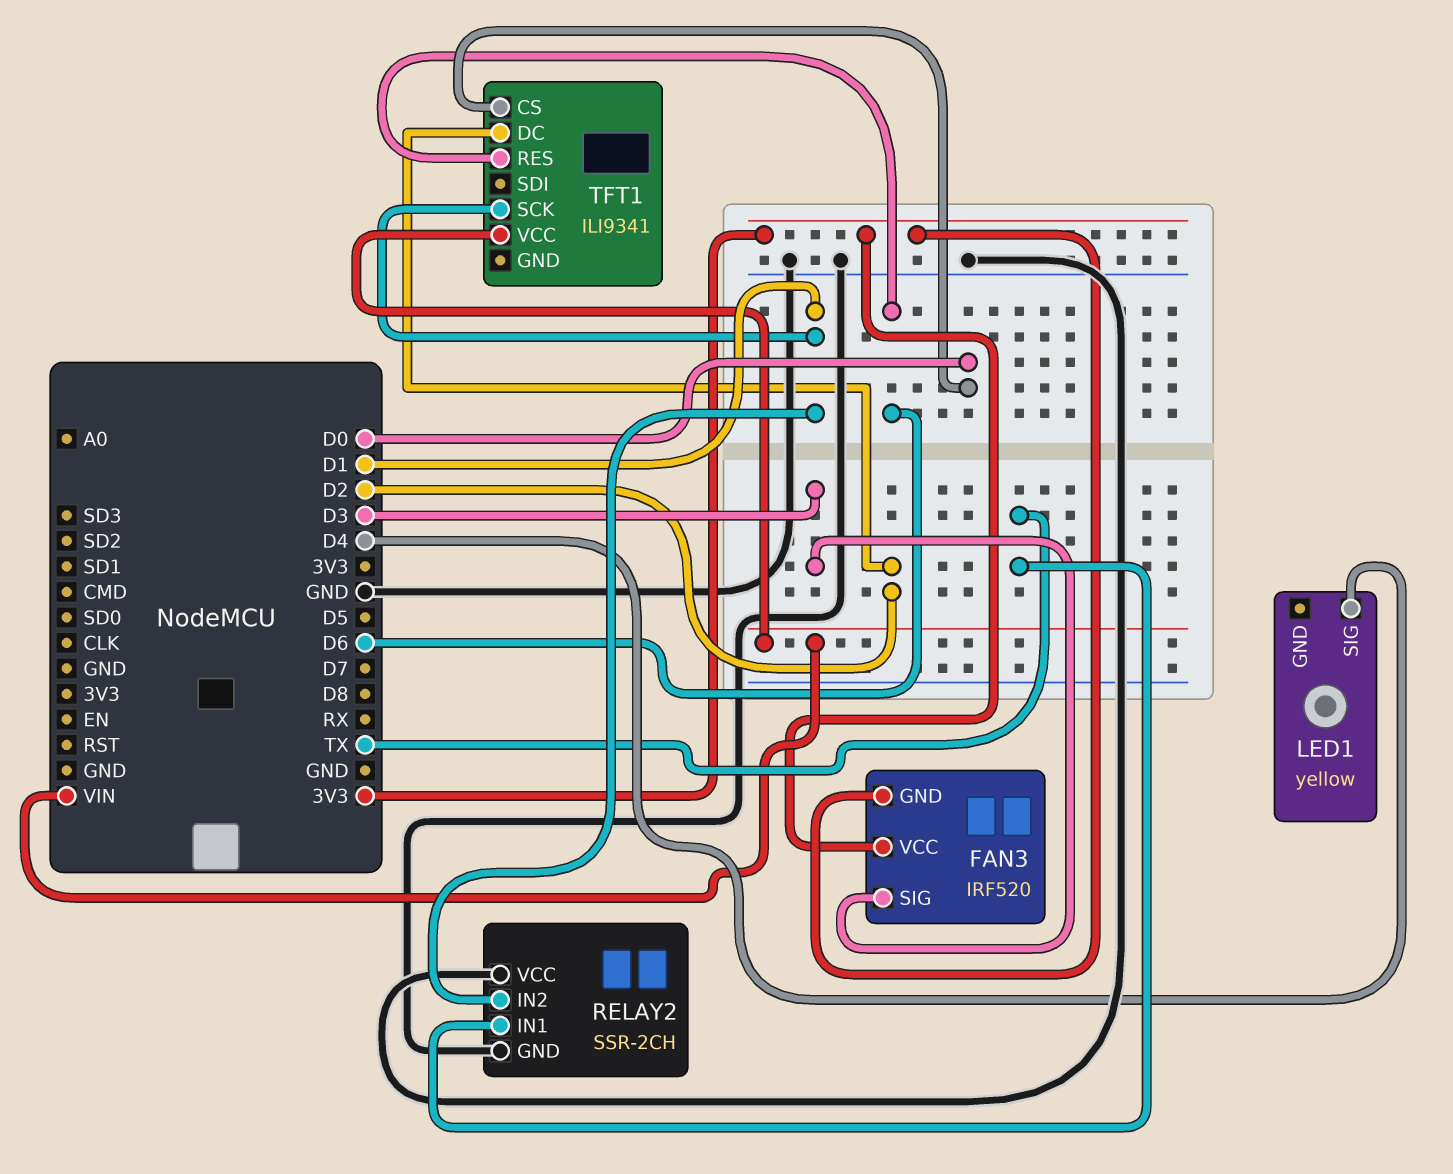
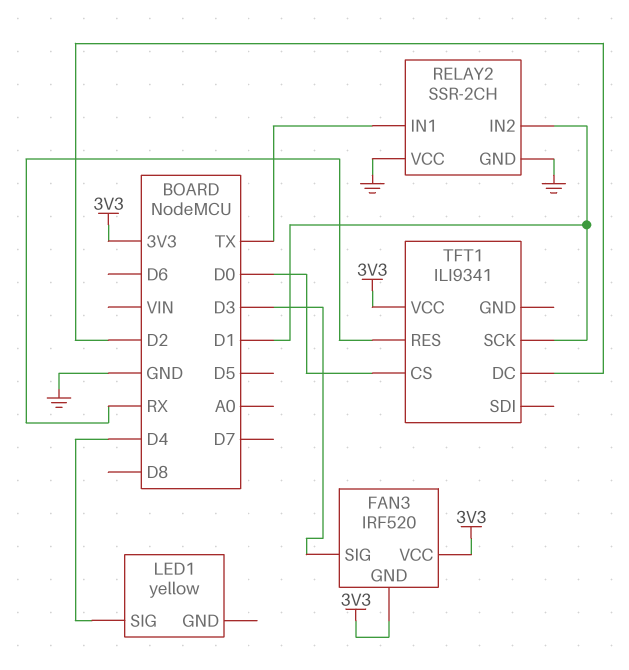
TFT1 pin RES: D6 -> RX
TFT1 pin VCC: VIN -> 3V3

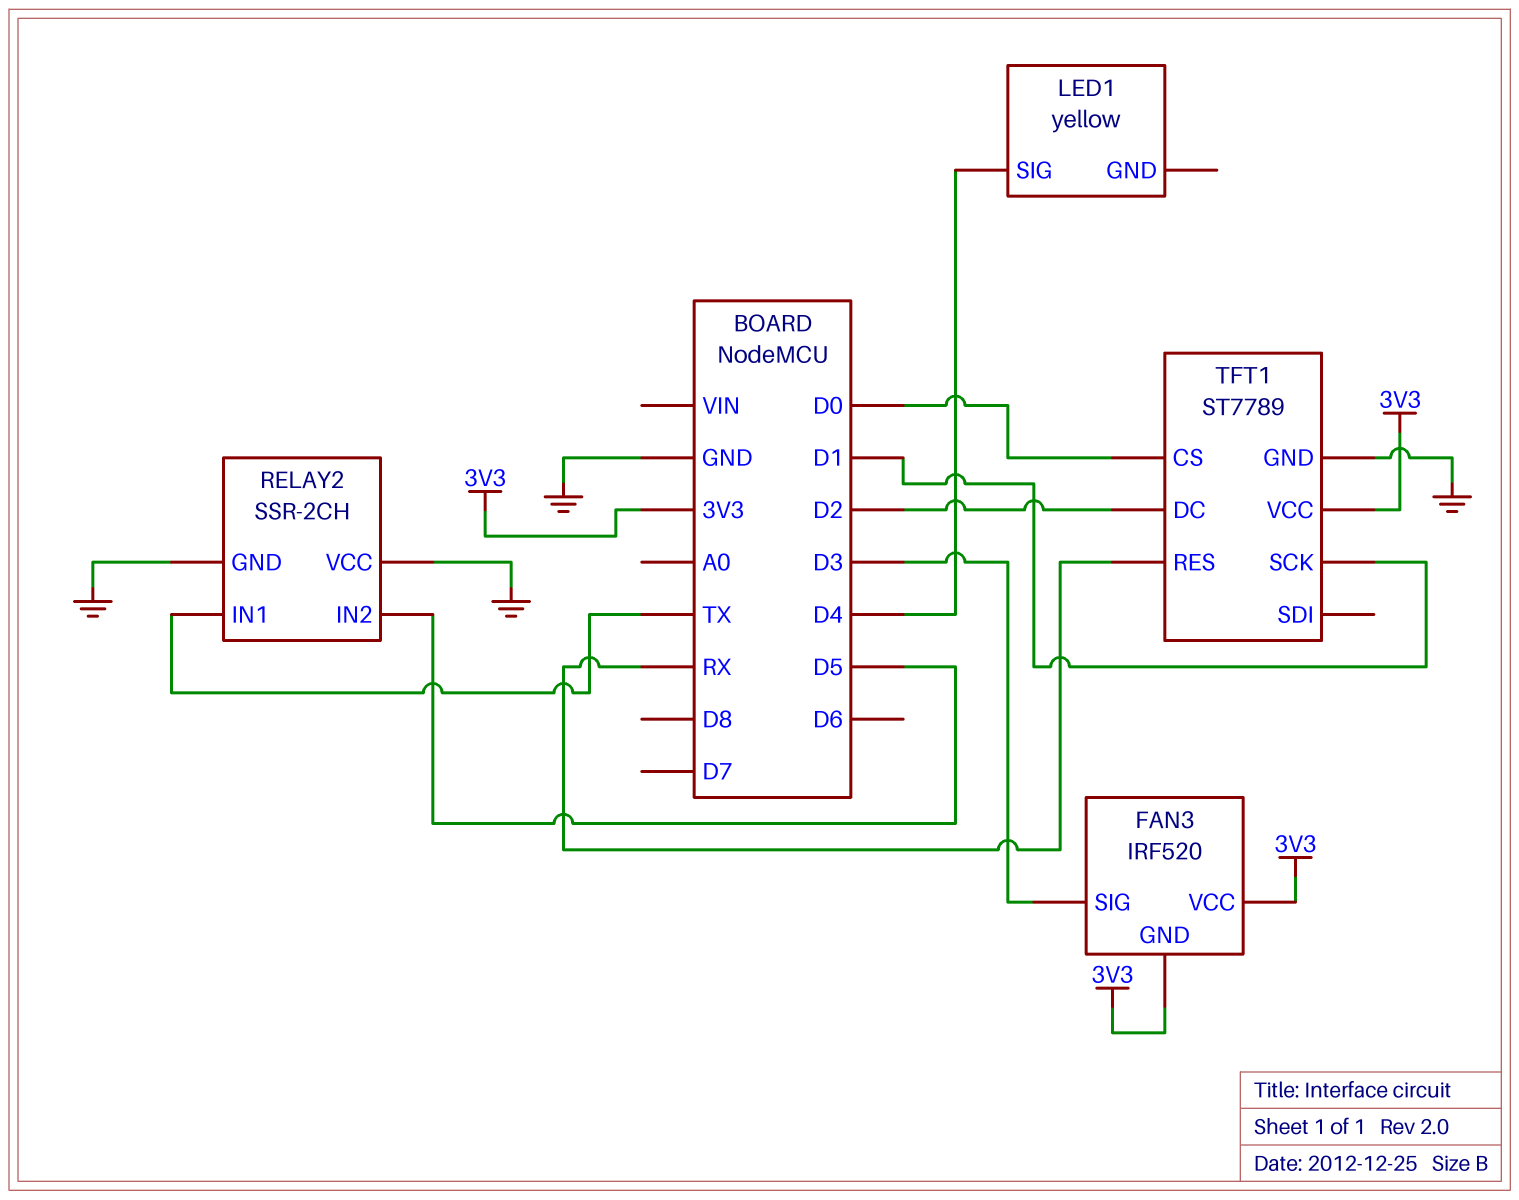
RELAY2 pin IN2: D1 -> D5
TFT1: ILI9341 -> ST7789
TFT1 pin GND: none -> GND

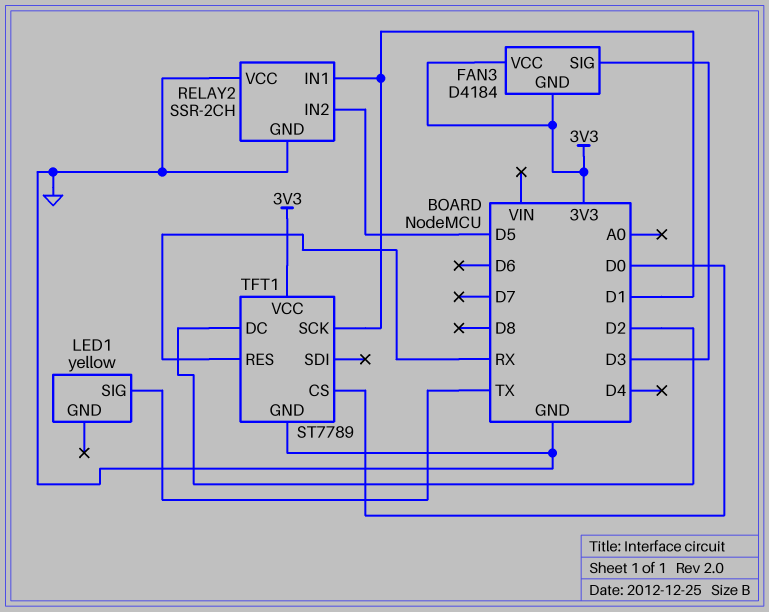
FAN3: IRF520 -> D4184
LED1 pin SIG: D4 -> TX
RELAY2 pin IN1: TX -> D1

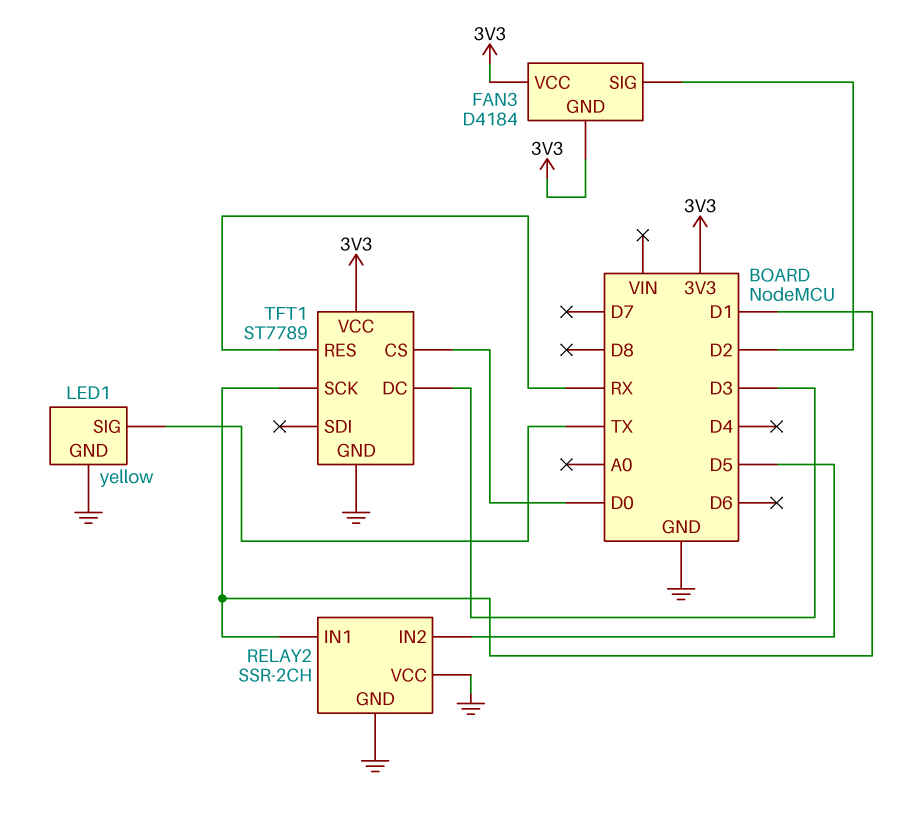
FAN3 pin SIG: D3 -> D2
LED1 pin GND: none -> GND
TFT1 pin DC: D2 -> D3

